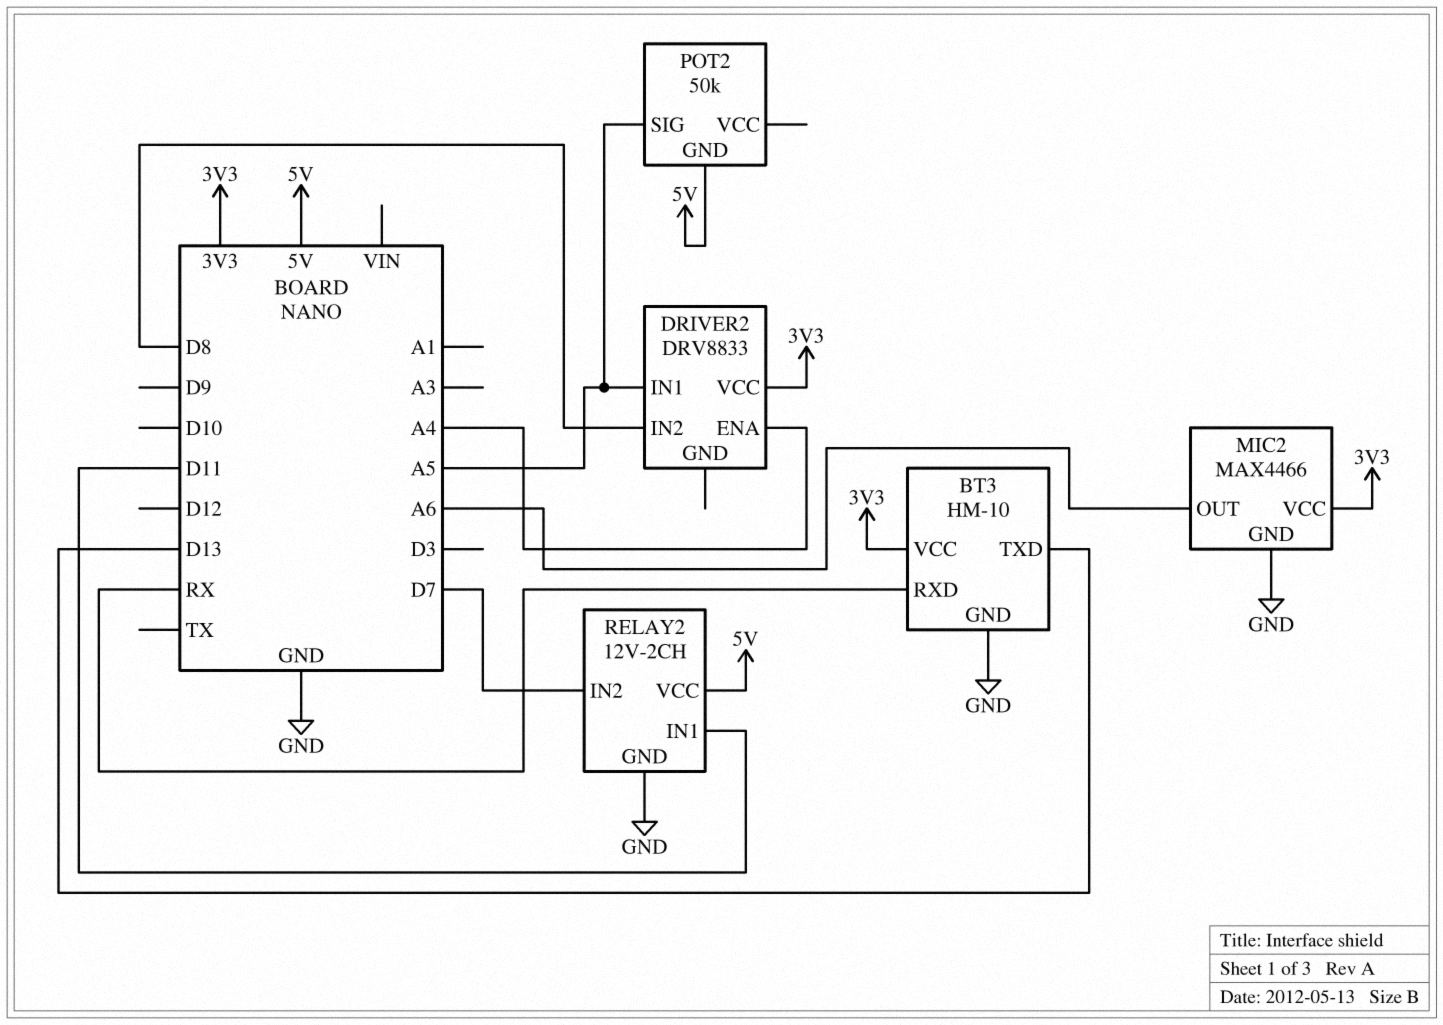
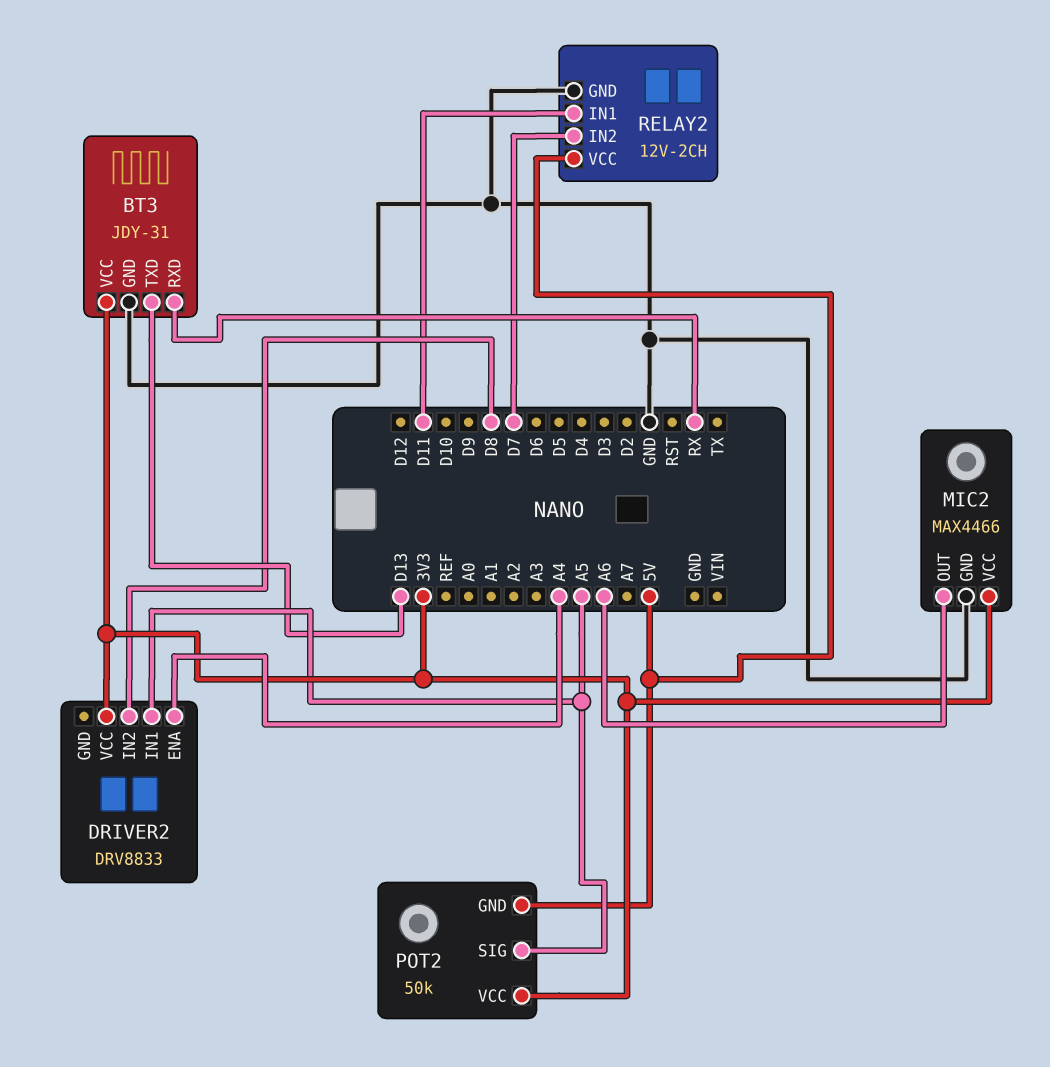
BT3: HM-10 -> JDY-31
POT2 pin VCC: none -> 3V3

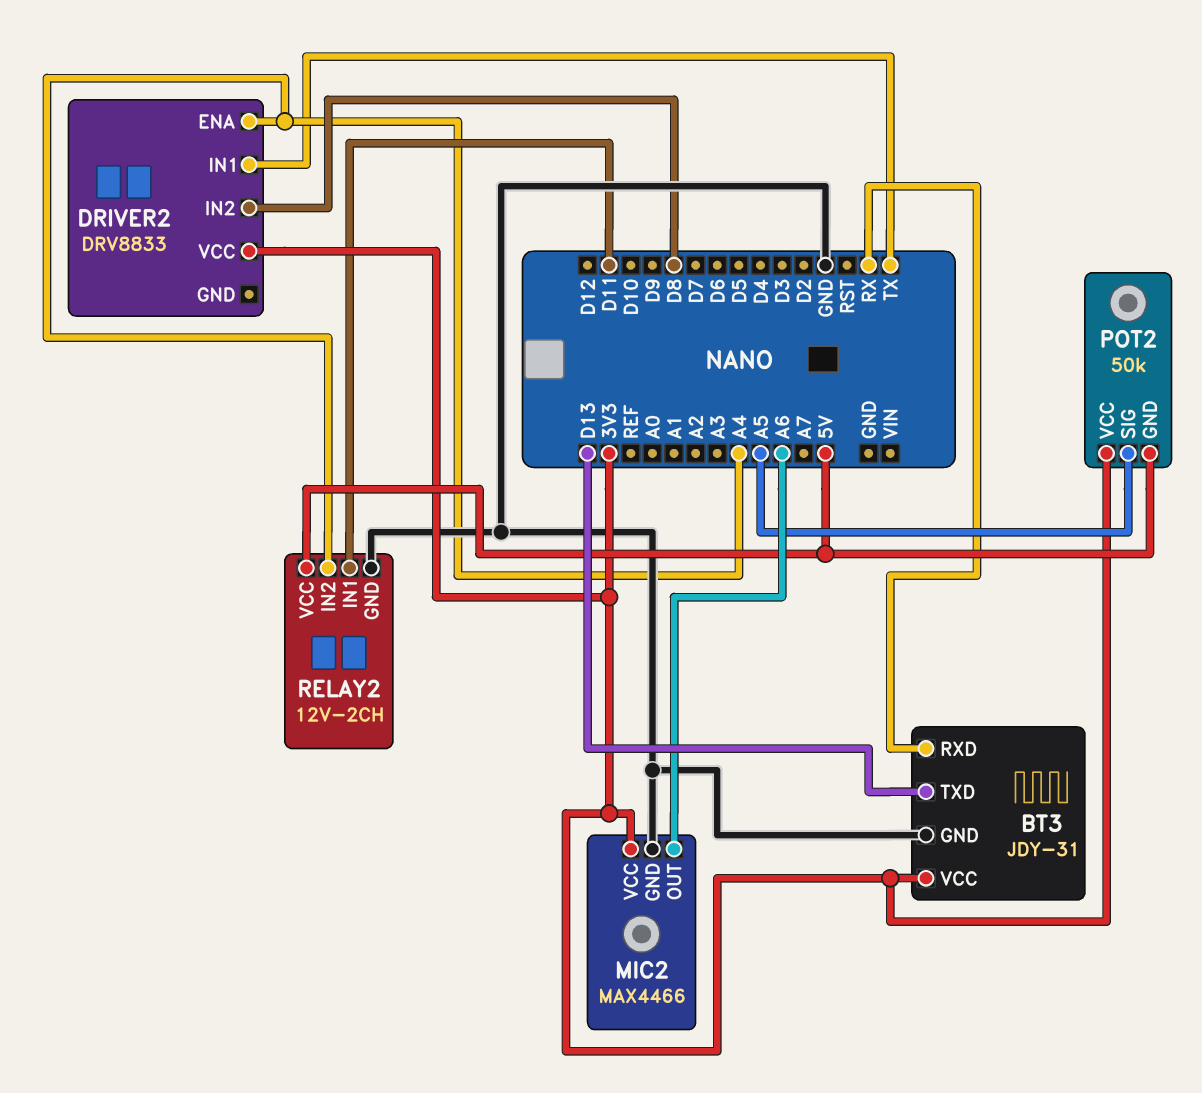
DRIVER2 pin IN1: A5 -> TX
RELAY2 pin IN2: D7 -> A4

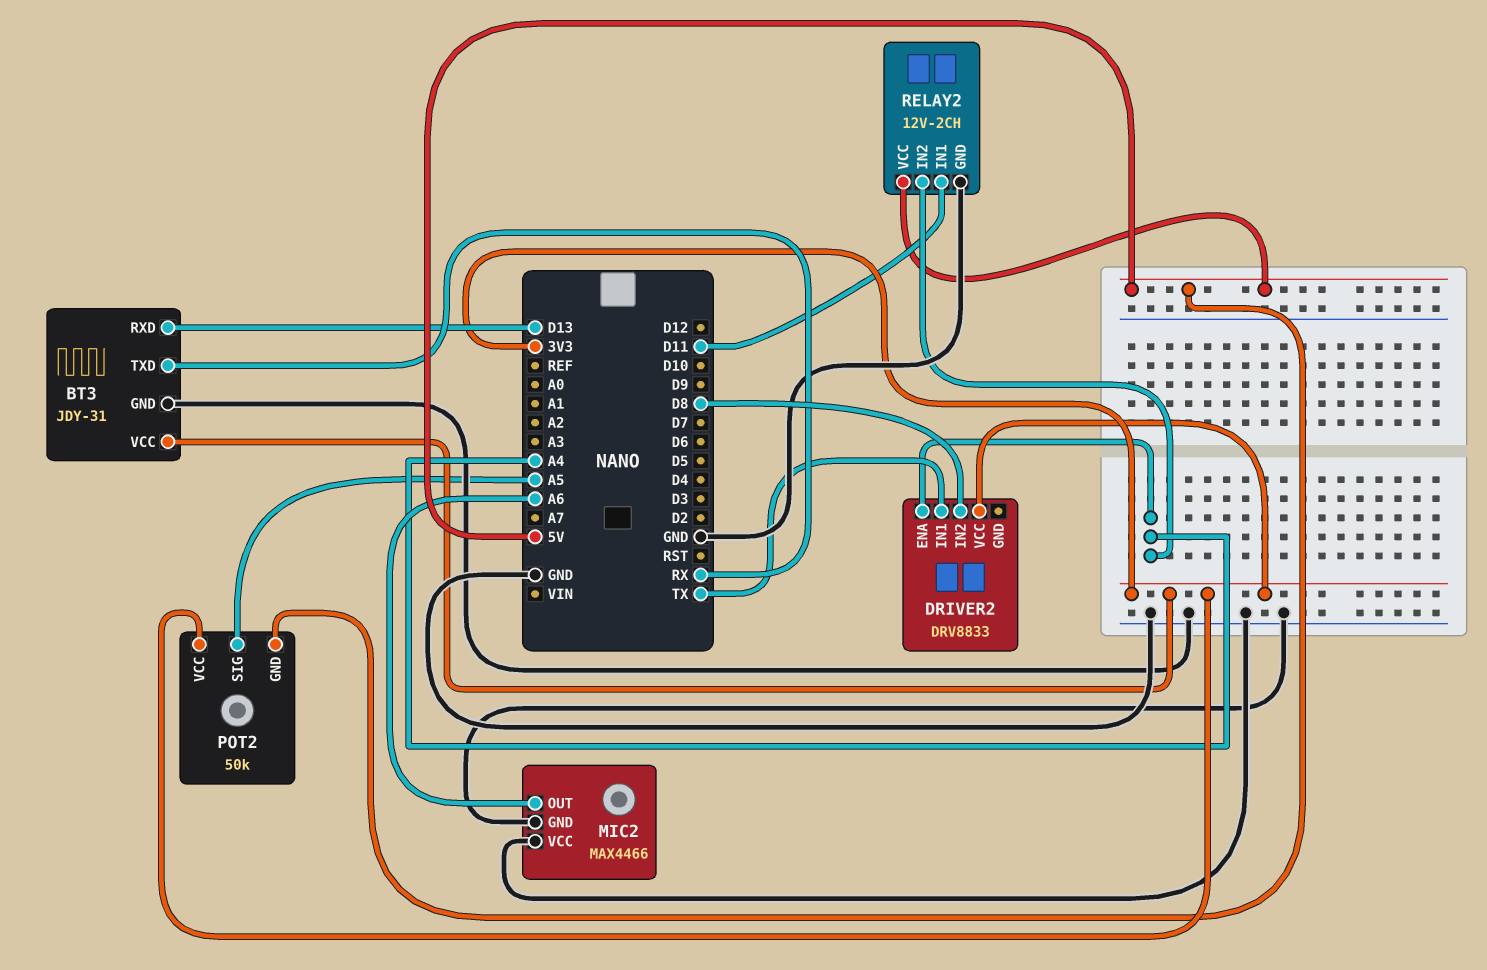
BT3 pin RXD: RX -> D13
BT3 pin TXD: D13 -> RX
MIC2 pin VCC: 3V3 -> GND

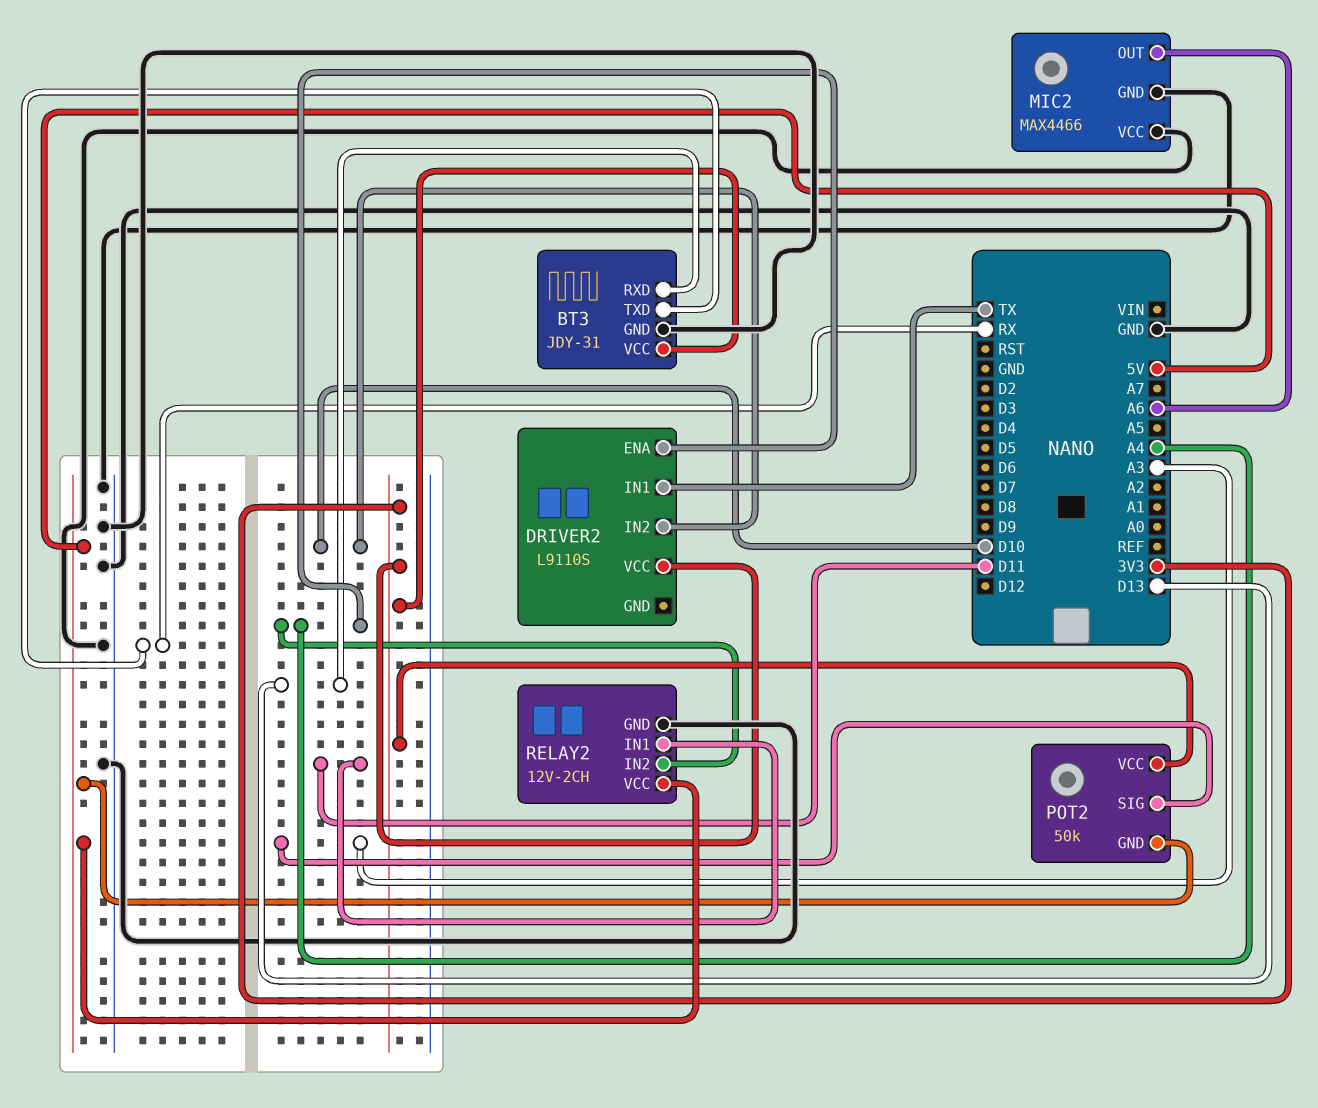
DRIVER2: DRV8833 -> L9110S
DRIVER2 pin IN2: D8 -> D10
POT2 pin SIG: A5 -> A3

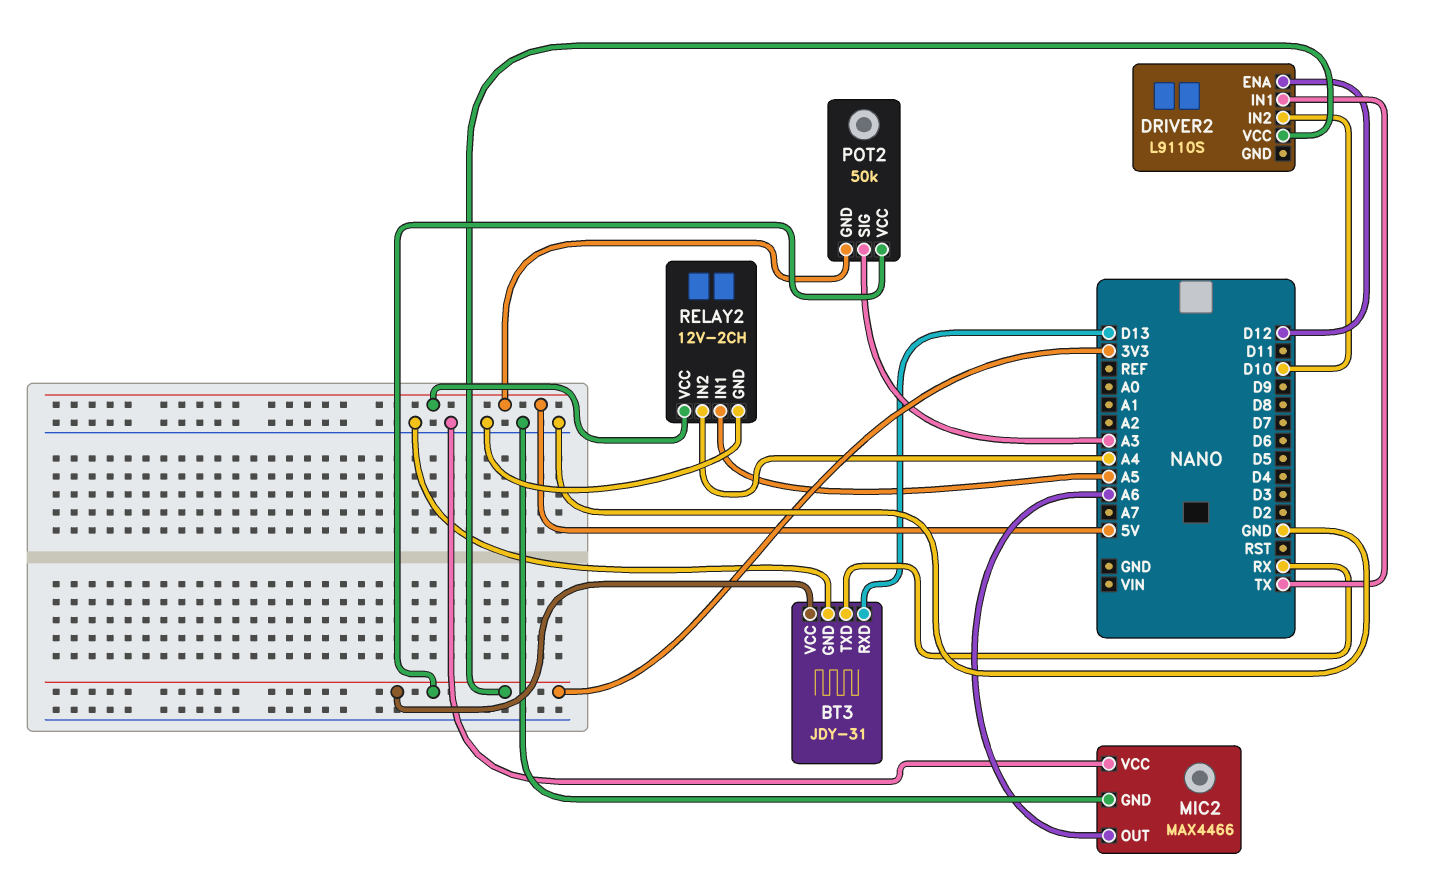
DRIVER2 pin ENA: A4 -> D12
RELAY2 pin IN1: D11 -> A5

